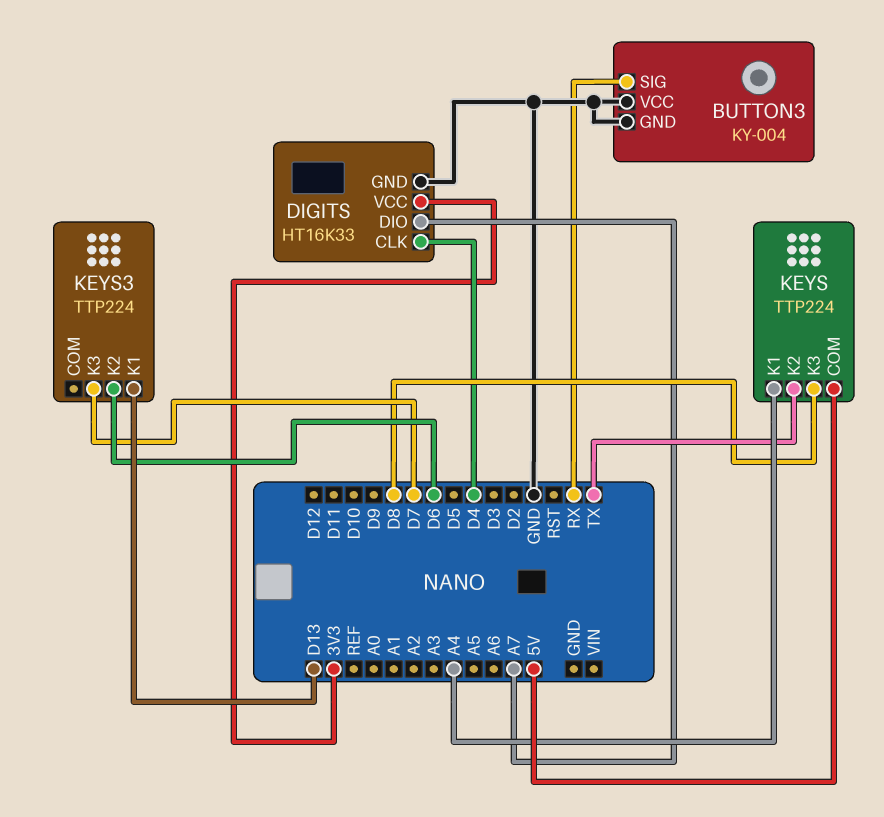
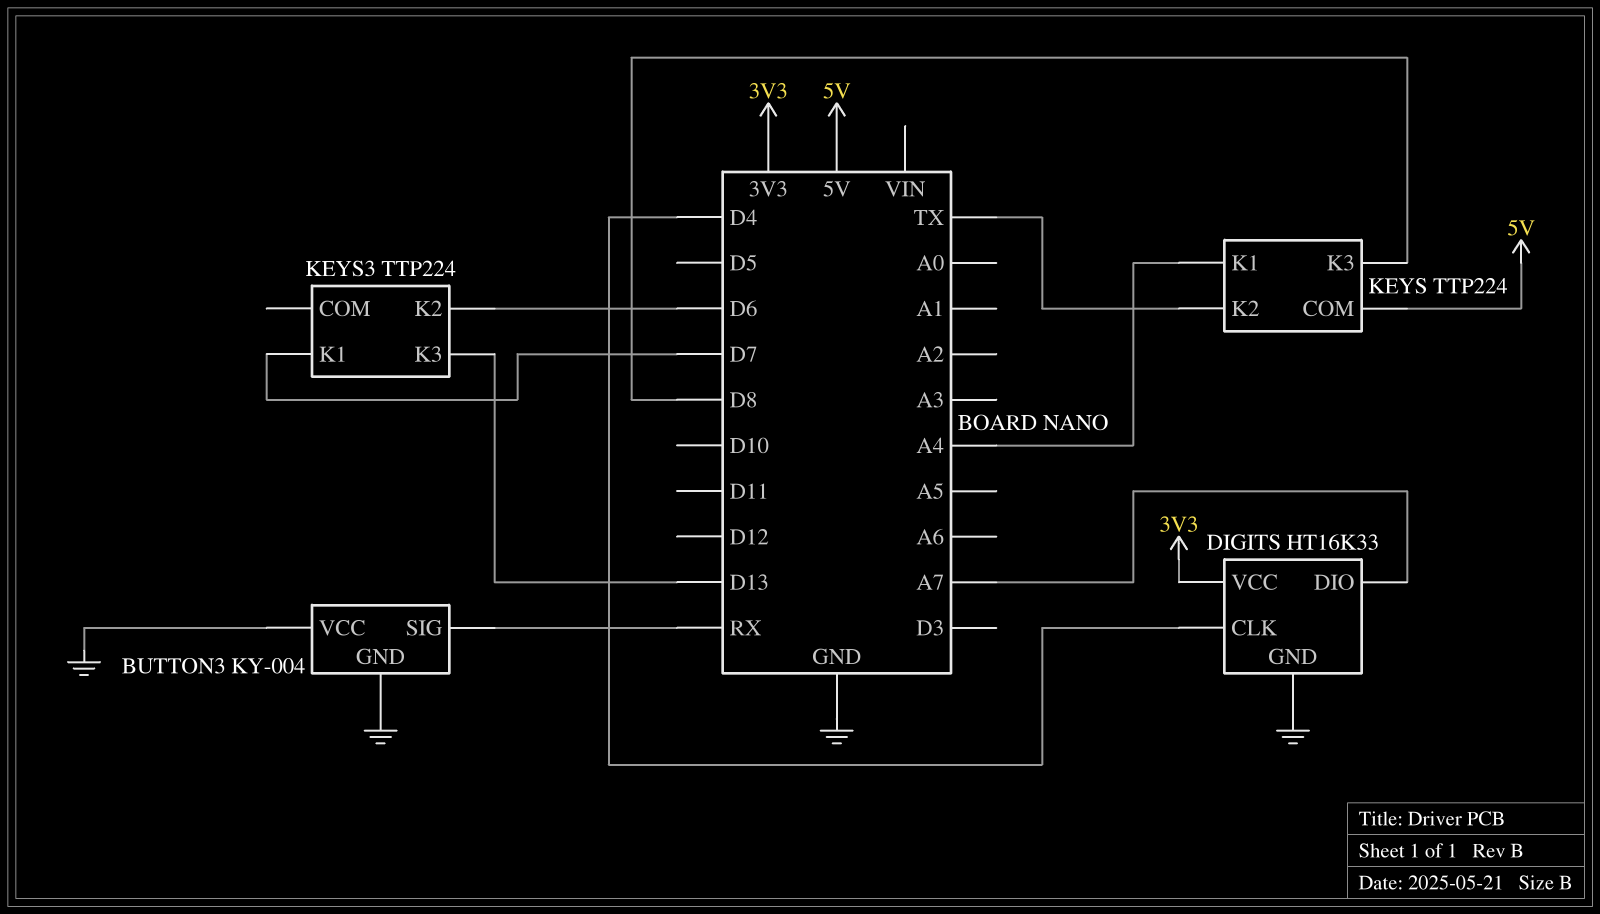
KEYS3 pin K1: D13 -> D7
KEYS3 pin K3: D7 -> D13

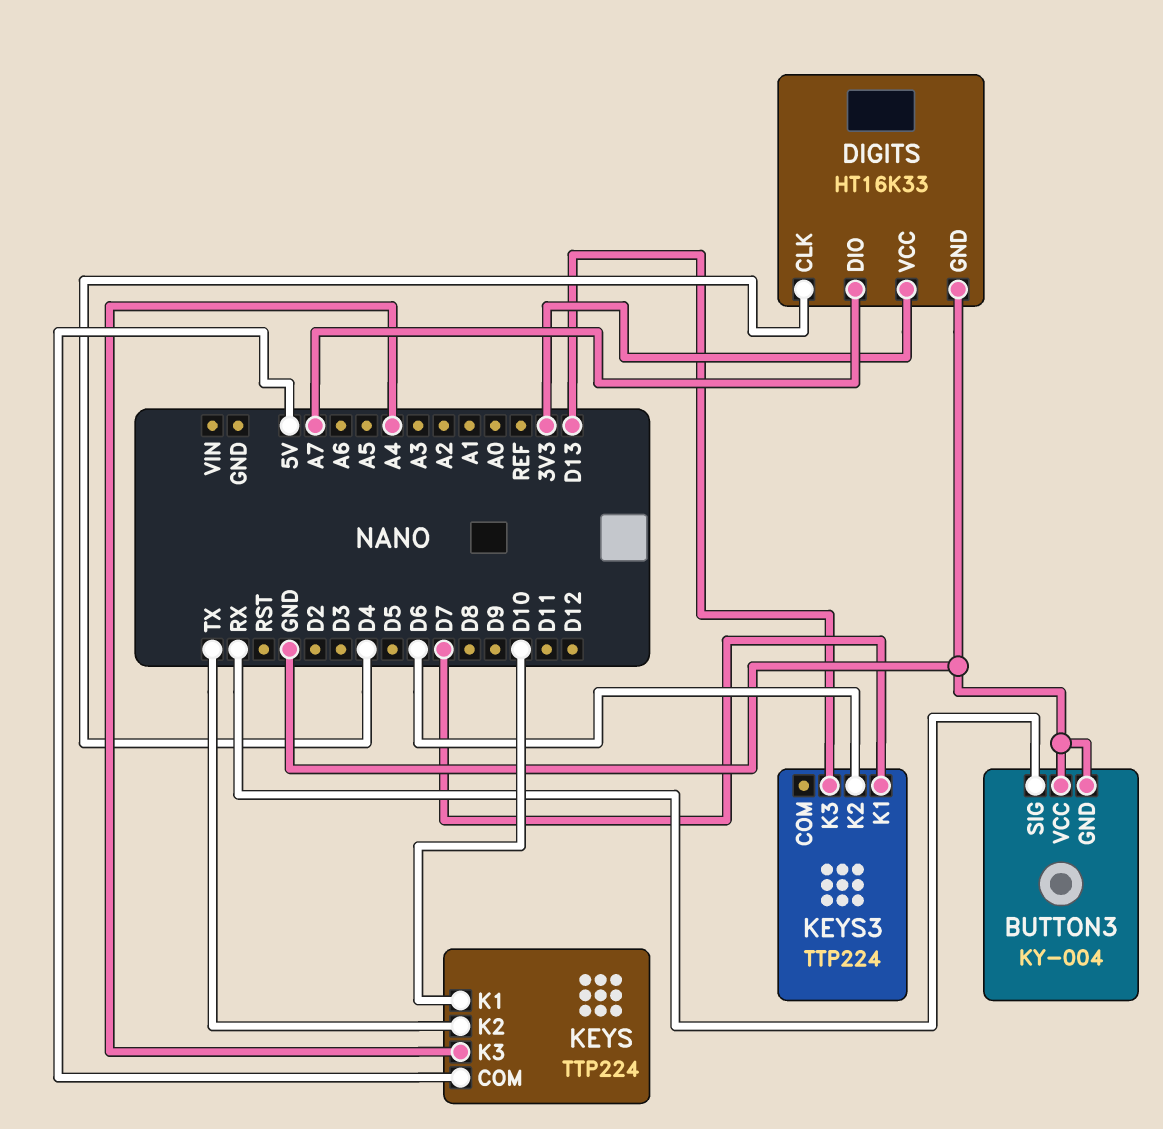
KEYS pin K1: A4 -> D10
KEYS pin K3: D8 -> A4

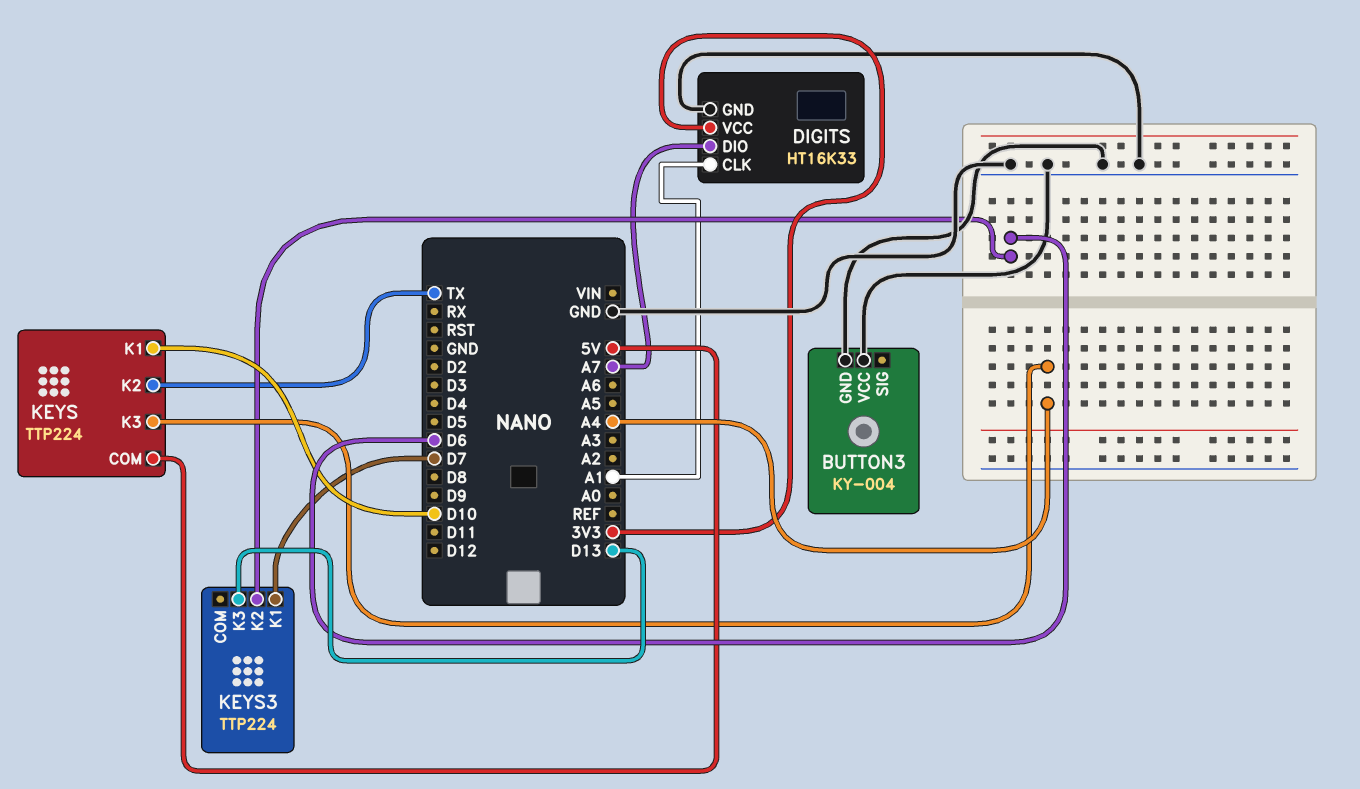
BUTTON3 pin SIG: RX -> none
DIGITS pin CLK: D4 -> A1

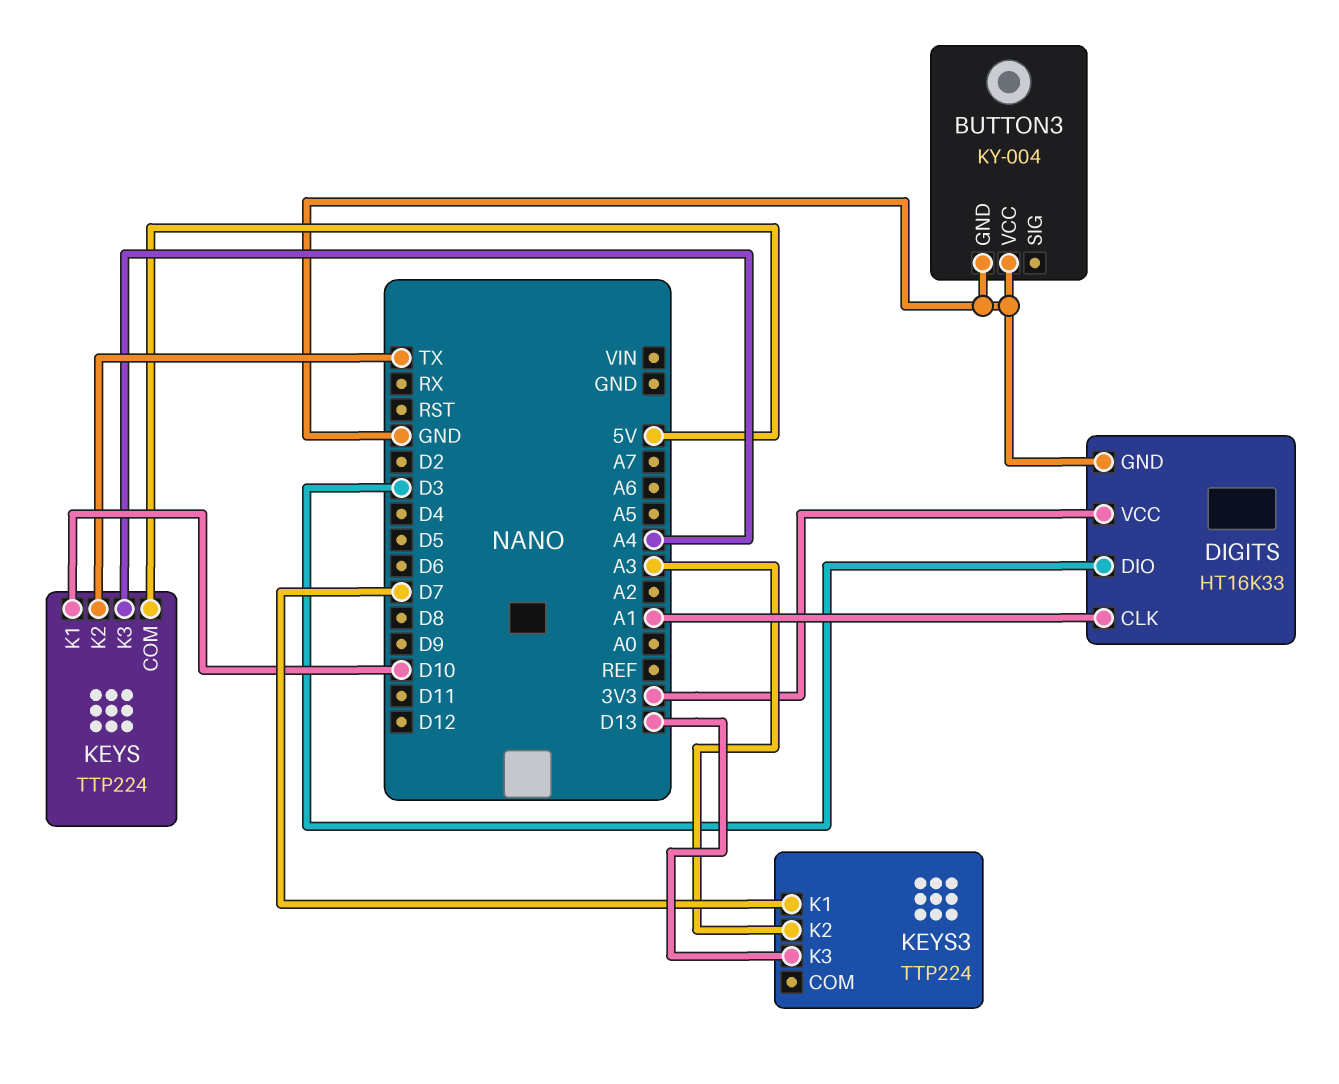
DIGITS pin DIO: A7 -> D3
KEYS3 pin K2: D6 -> A3

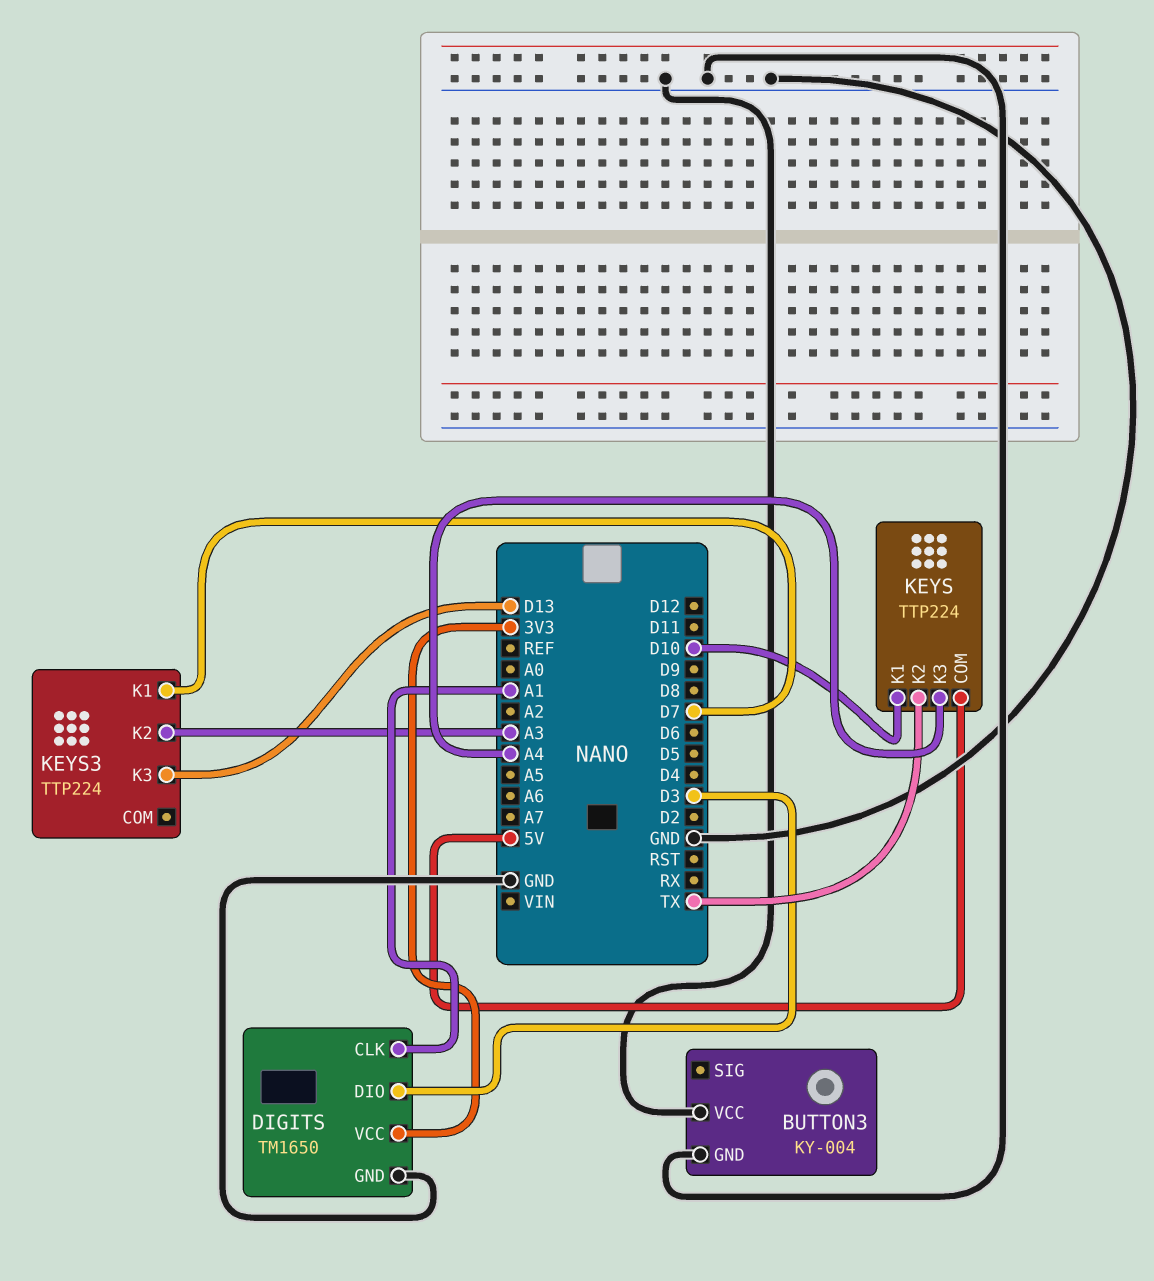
DIGITS: HT16K33 -> TM1650

